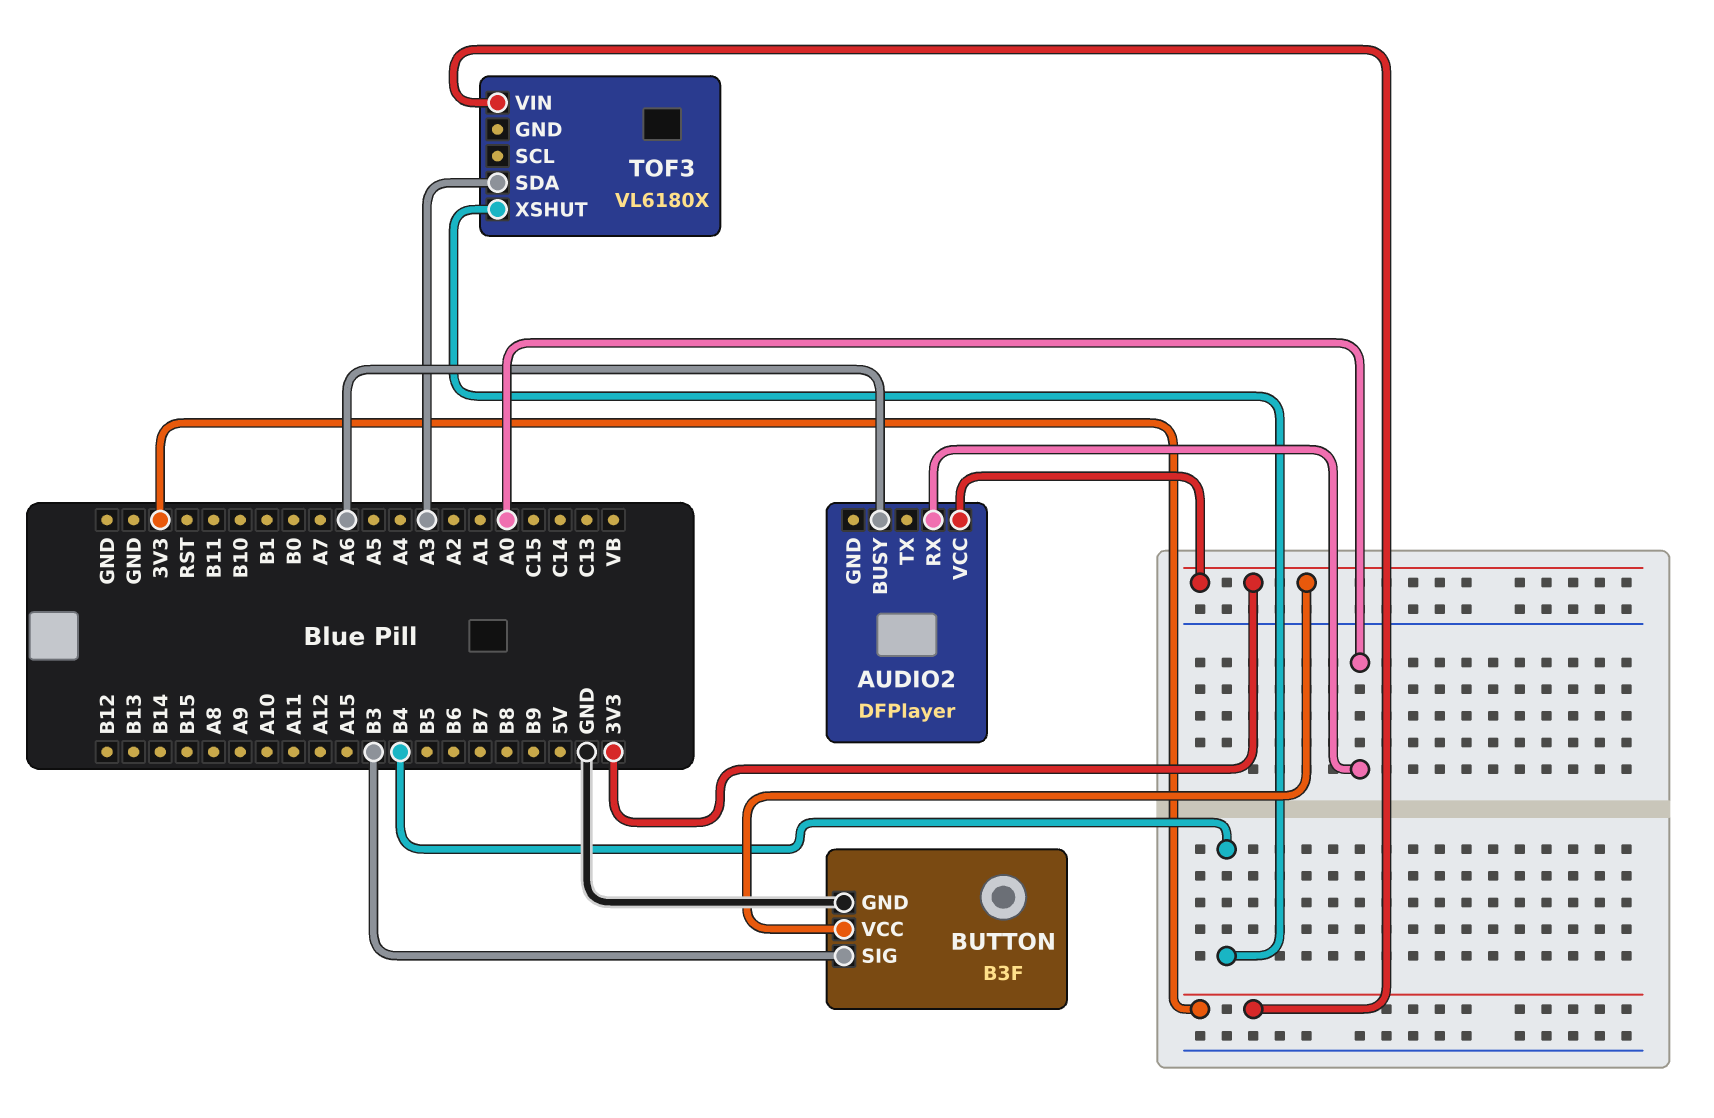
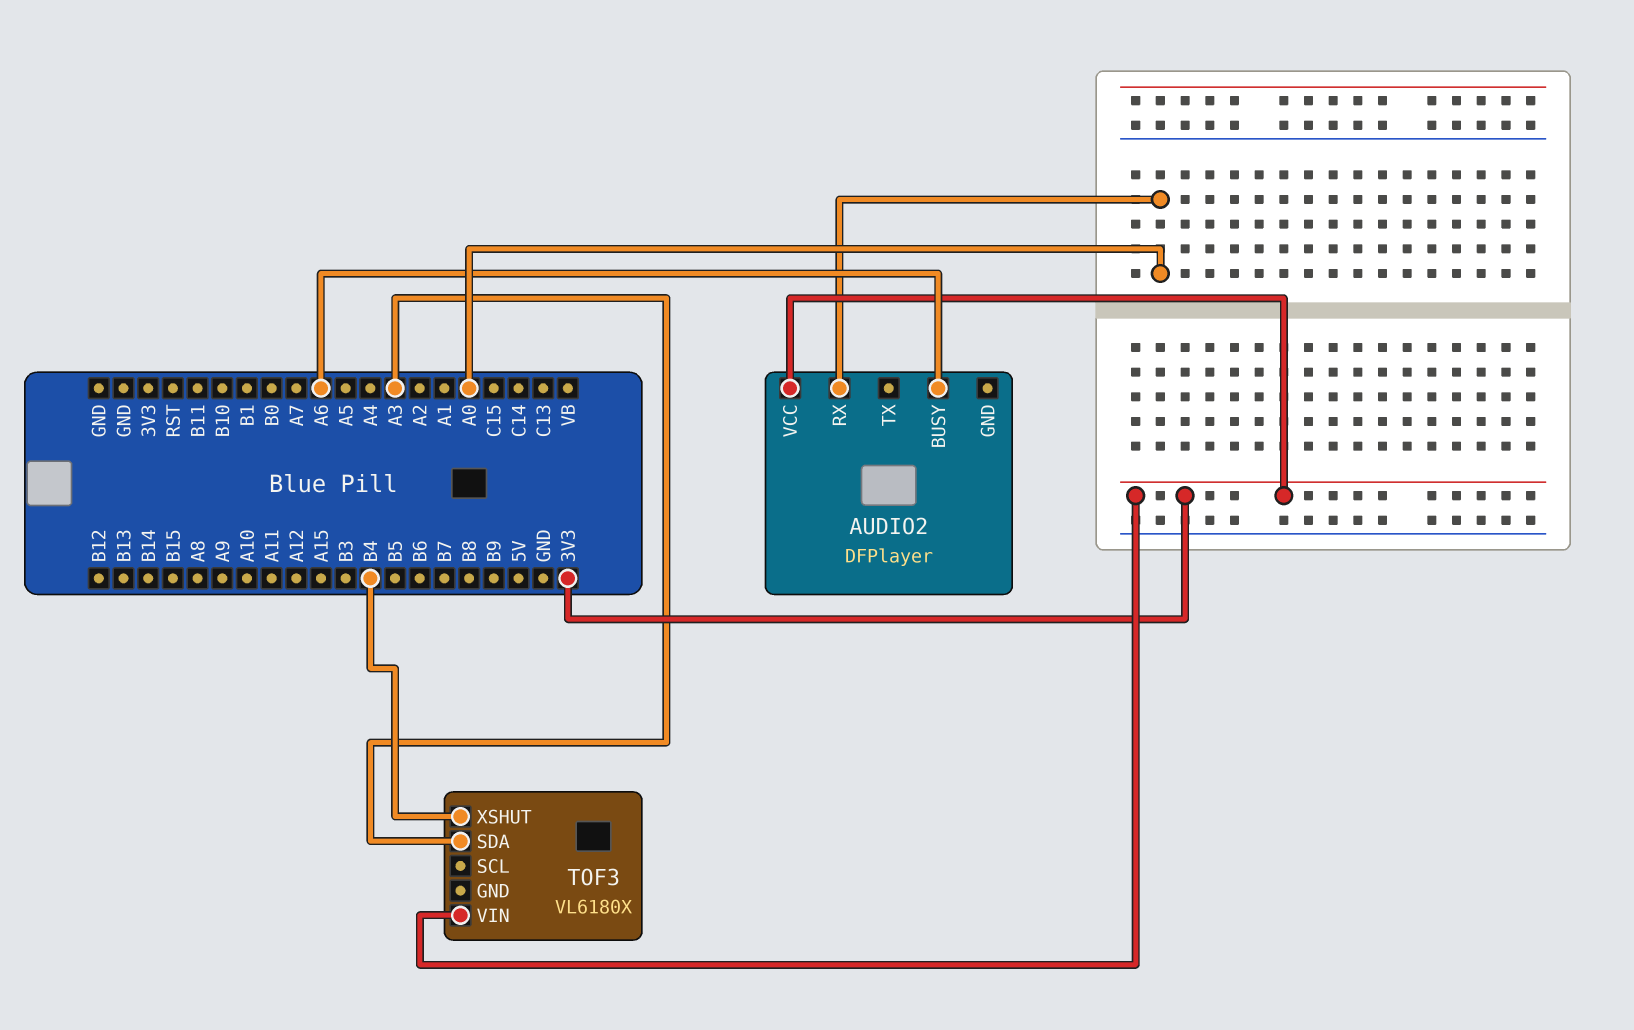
BUTTON: B3F -> none
BUTTON pin GND: GND -> none
BUTTON pin SIG: B3 -> none
BUTTON pin VCC: 3V3 -> none

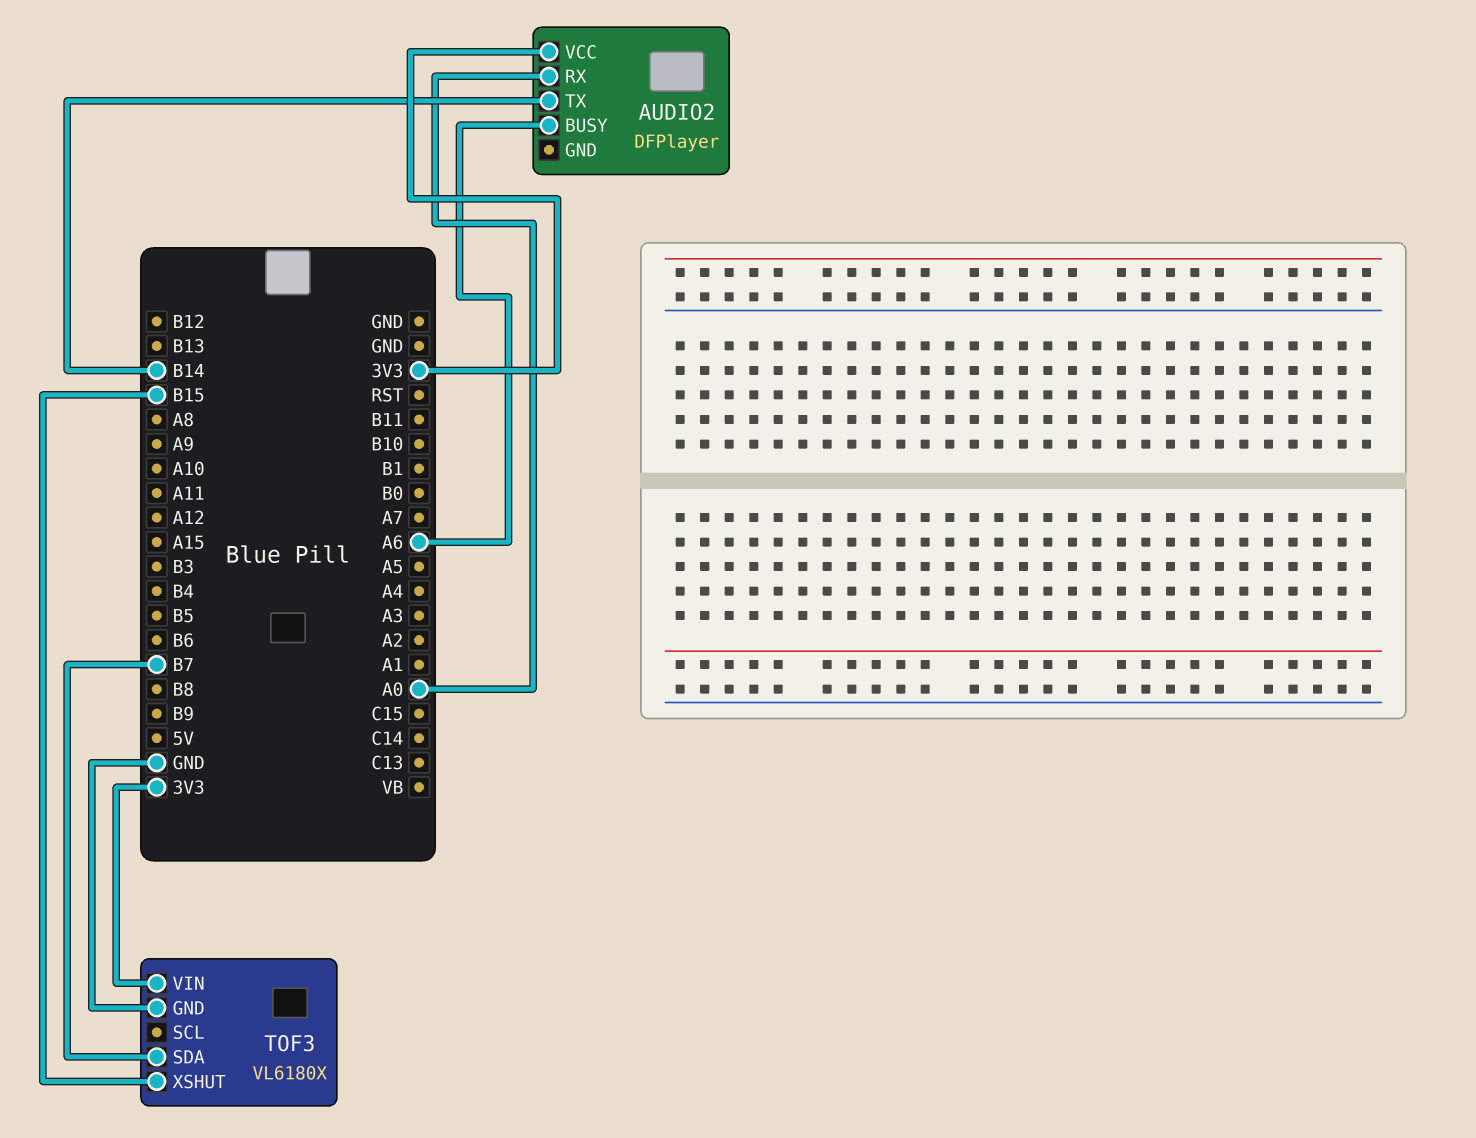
AUDIO2 pin TX: none -> B14
TOF3 pin GND: none -> GND
TOF3 pin SDA: A3 -> B7
TOF3 pin XSHUT: B4 -> B15

